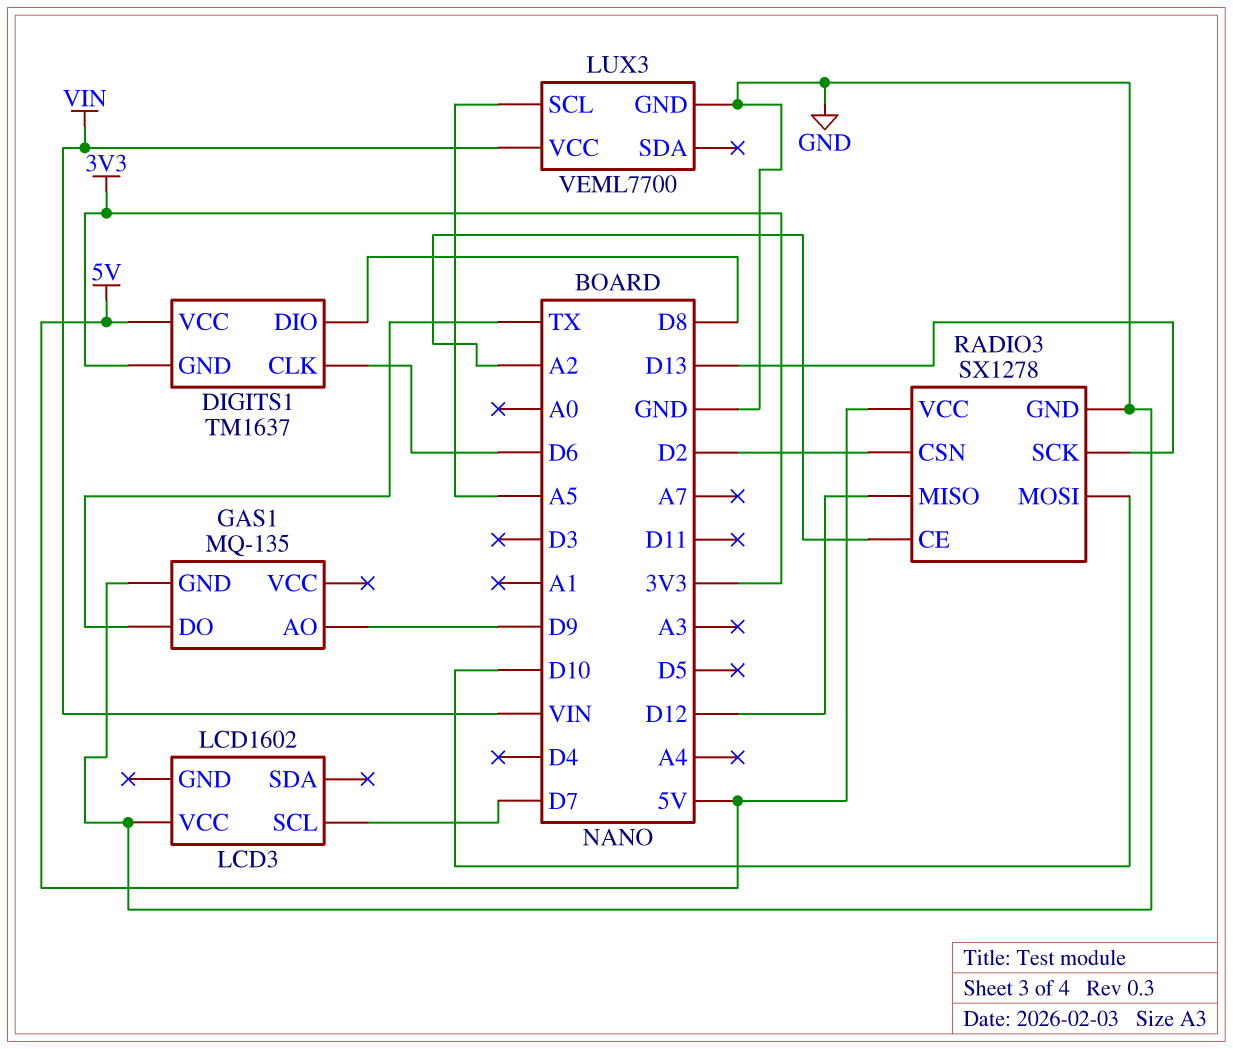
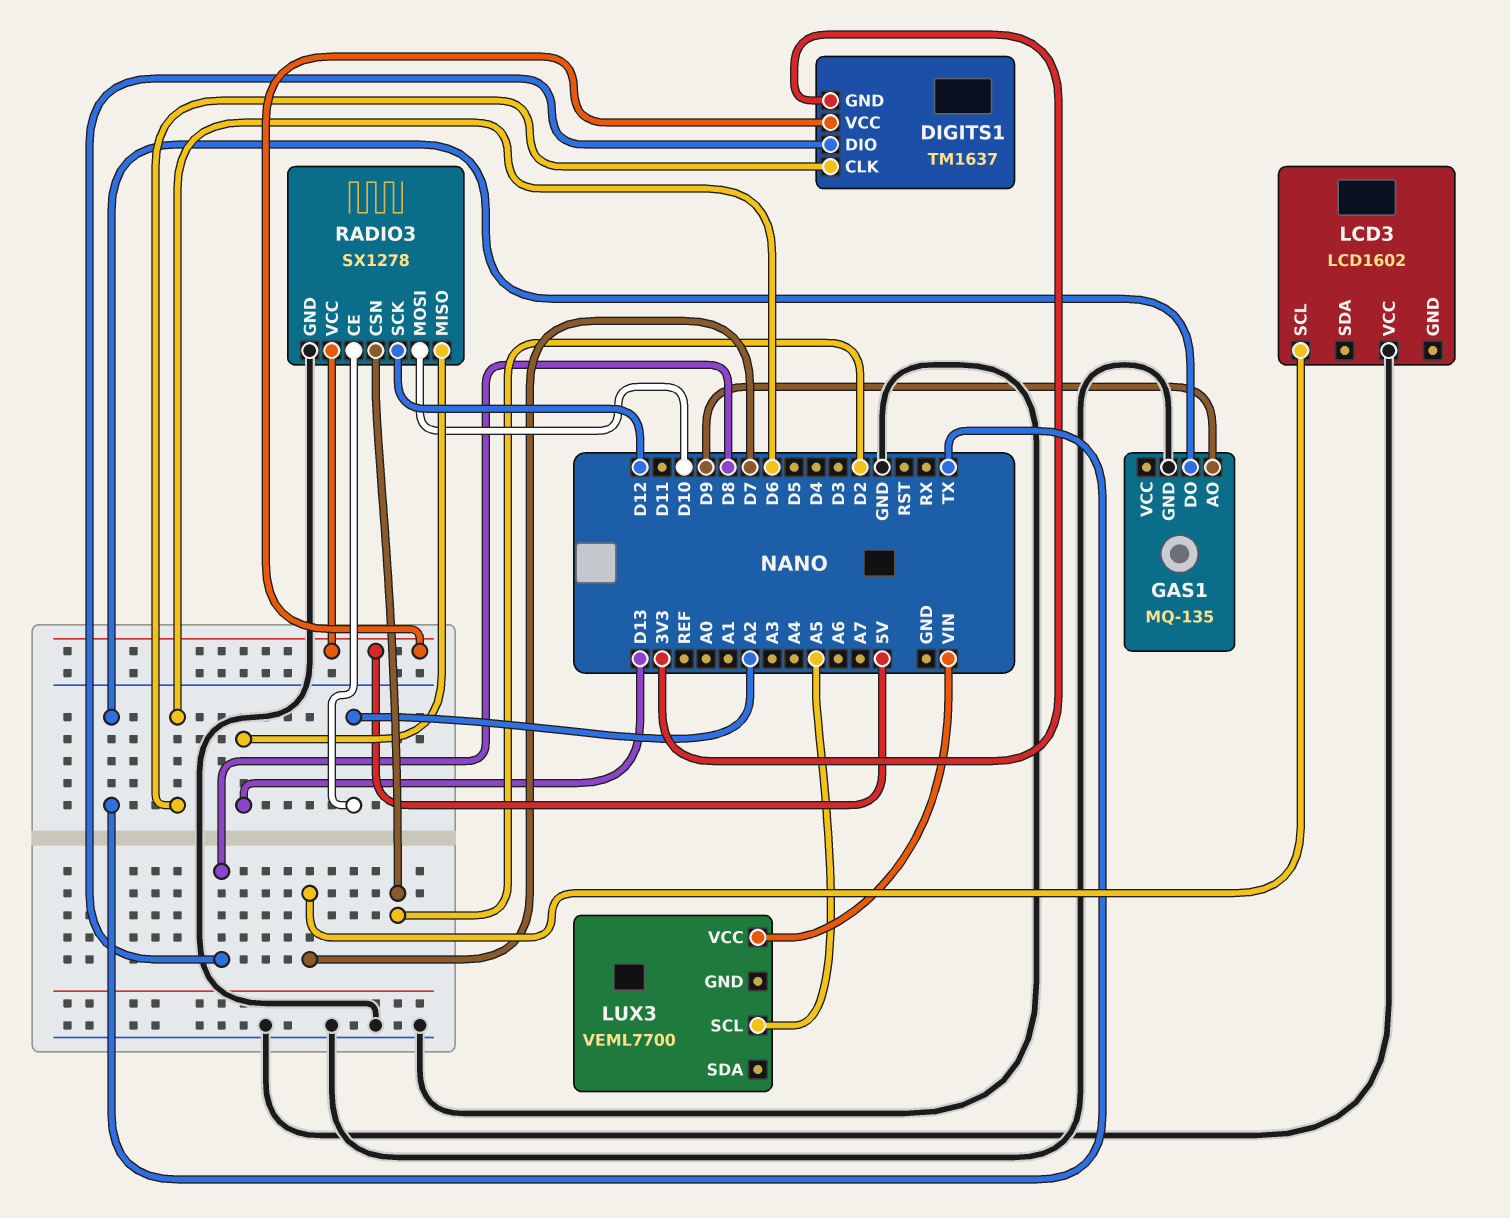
LUX3 pin GND: GND -> none
RADIO3 pin MISO: D12 -> D13
RADIO3 pin SCK: D13 -> D12

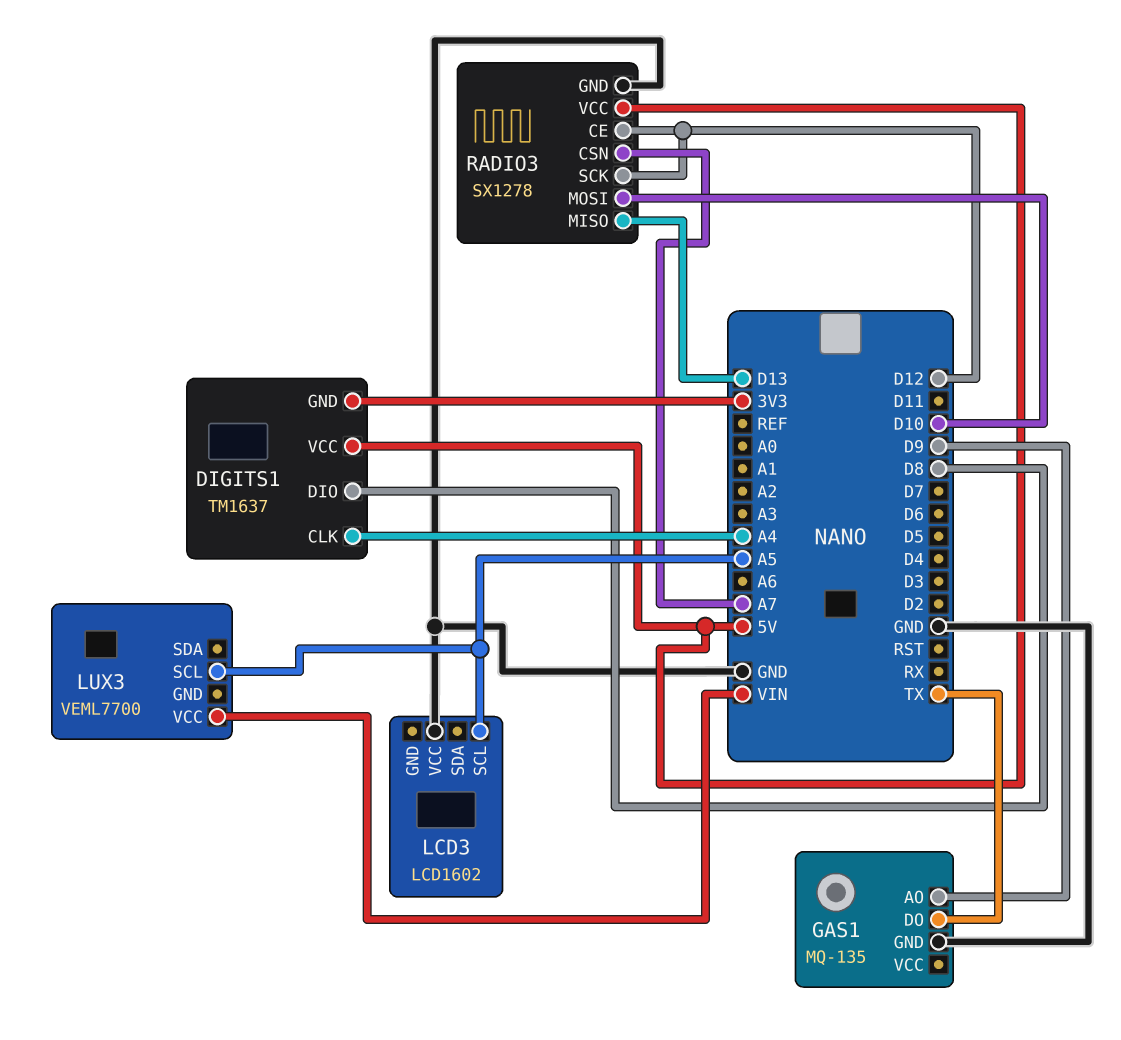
DIGITS1 pin CLK: D6 -> A4
LCD3 pin SCL: D7 -> A5
RADIO3 pin CE: A2 -> D12
RADIO3 pin CSN: D2 -> A7

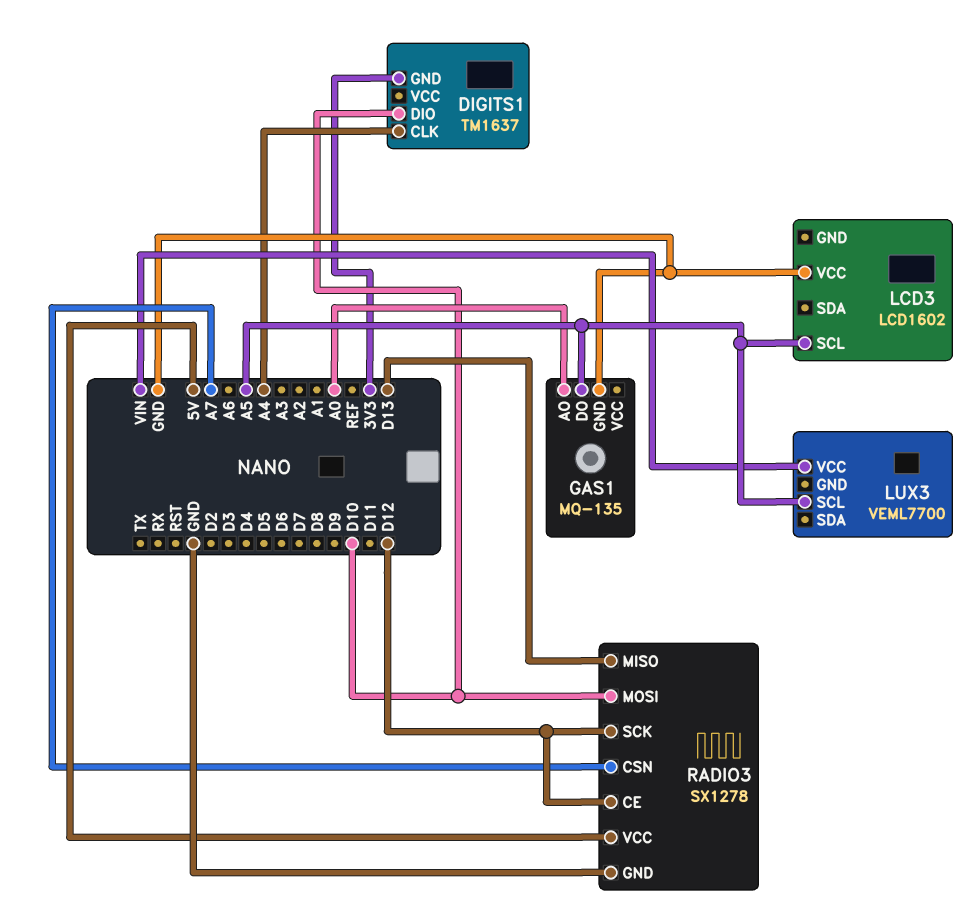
DIGITS1 pin DIO: D8 -> D10
DIGITS1 pin VCC: 5V -> none
GAS1 pin AO: D9 -> A0
GAS1 pin DO: TX -> A5

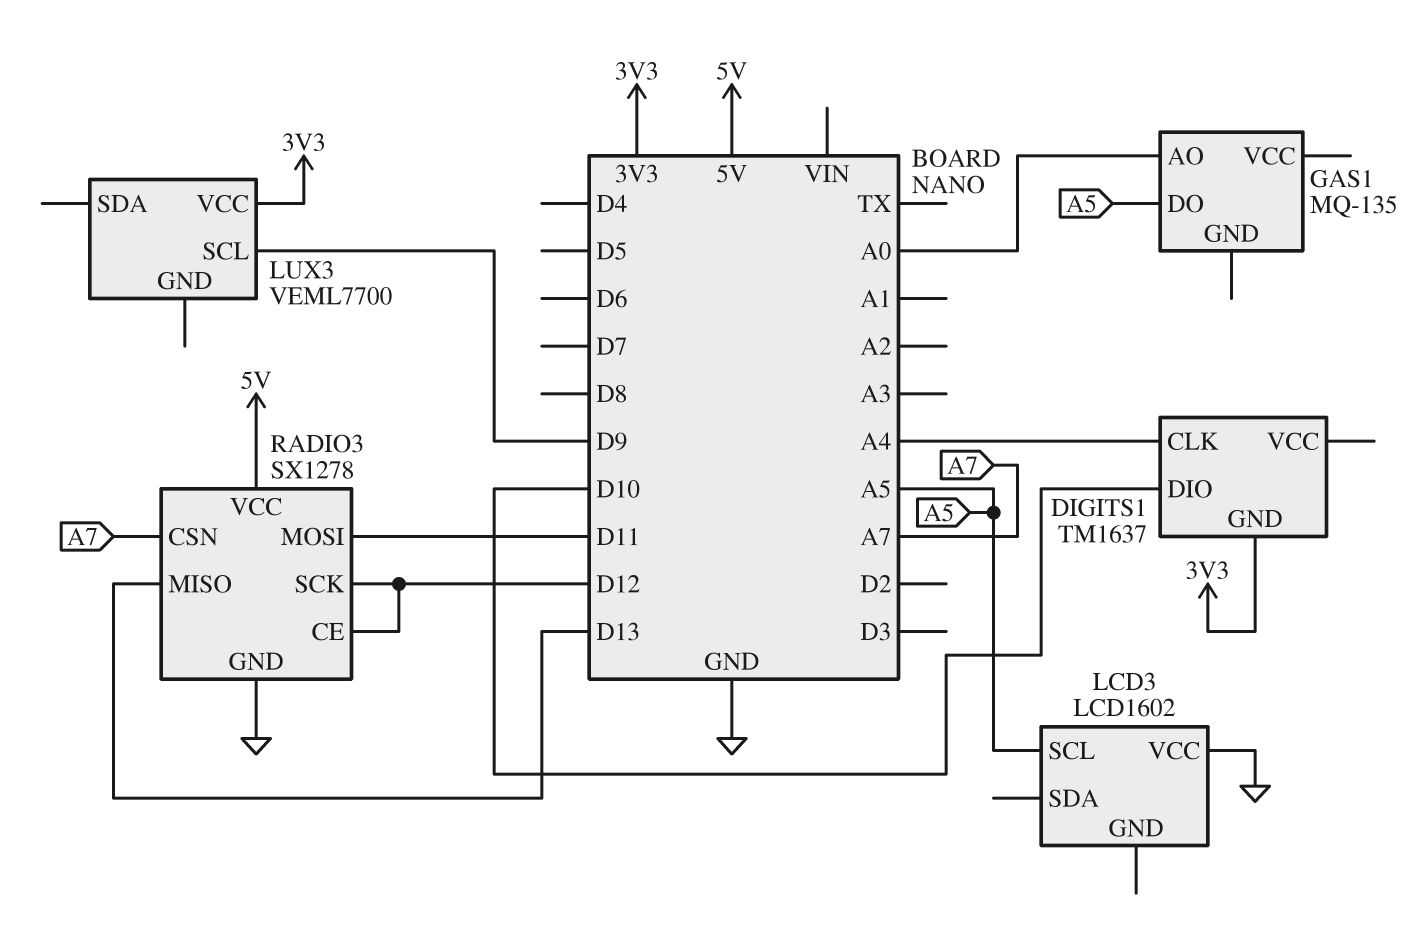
GAS1 pin GND: GND -> none
LUX3 pin SCL: A5 -> D9
LUX3 pin VCC: VIN -> 3V3
RADIO3 pin MOSI: D10 -> D11

